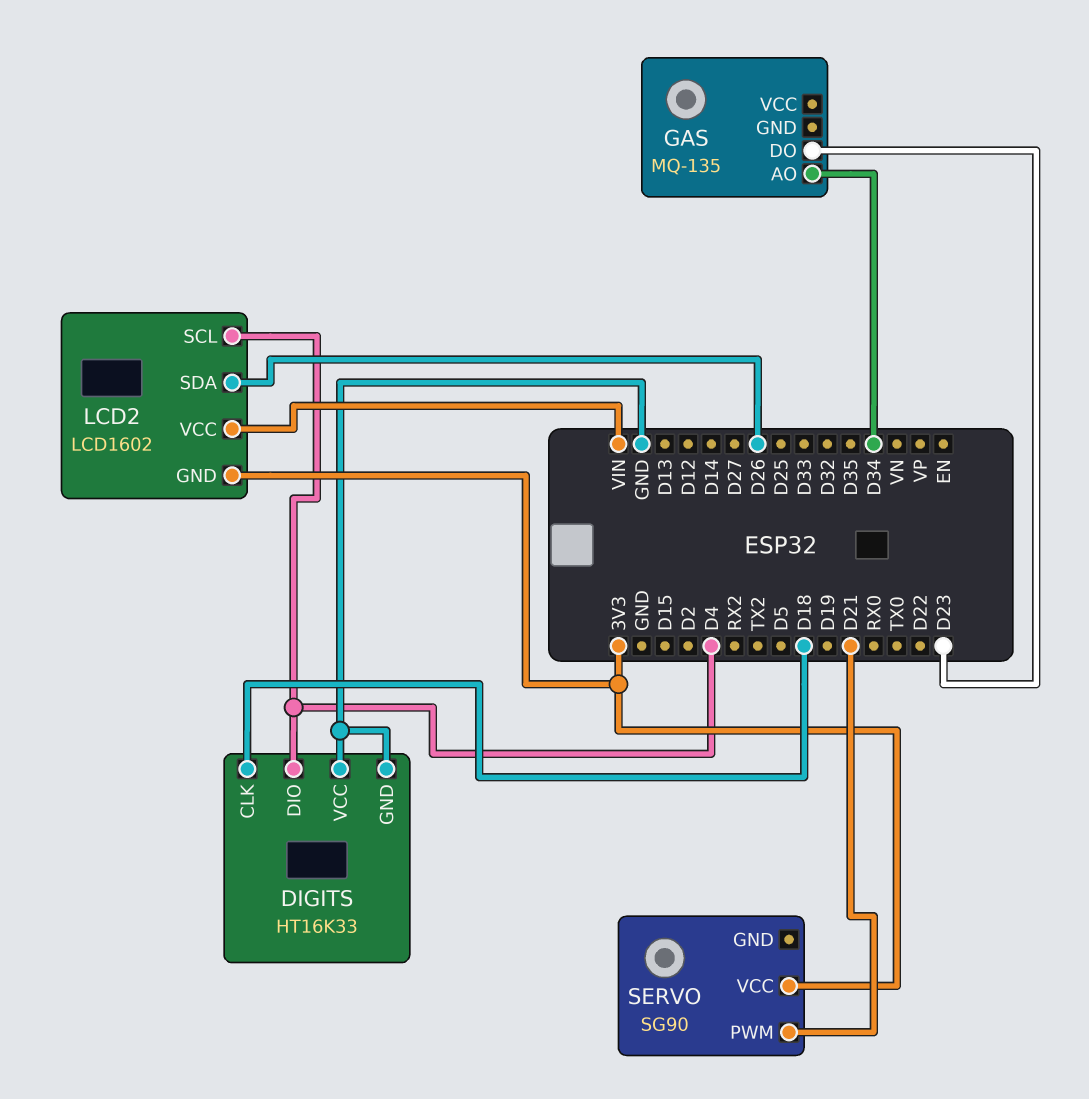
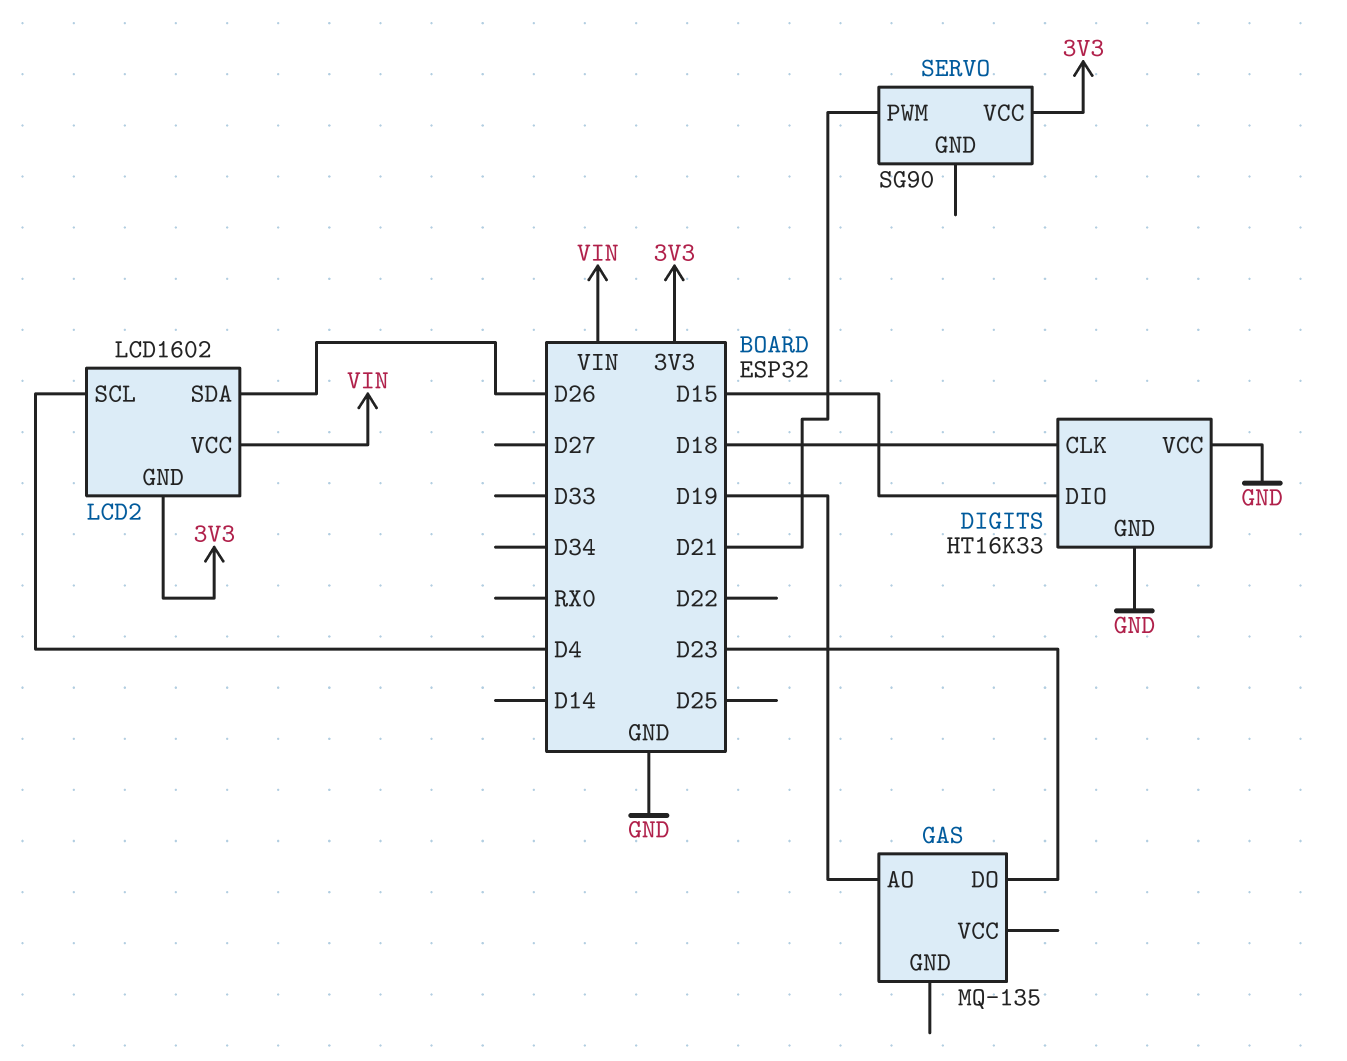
DIGITS pin DIO: D4 -> D15
GAS pin AO: D34 -> D19

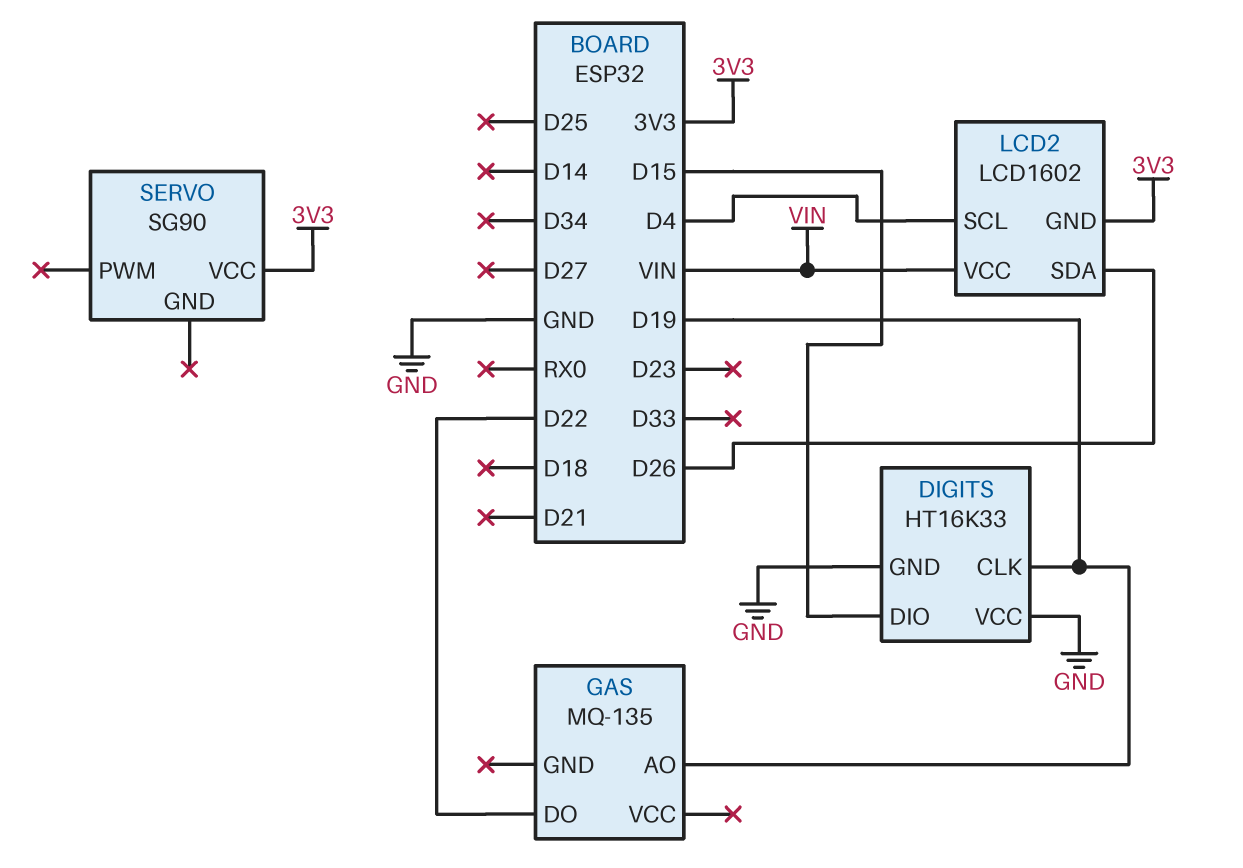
DIGITS pin CLK: D18 -> D19
GAS pin DO: D23 -> D22
SERVO pin PWM: D21 -> none

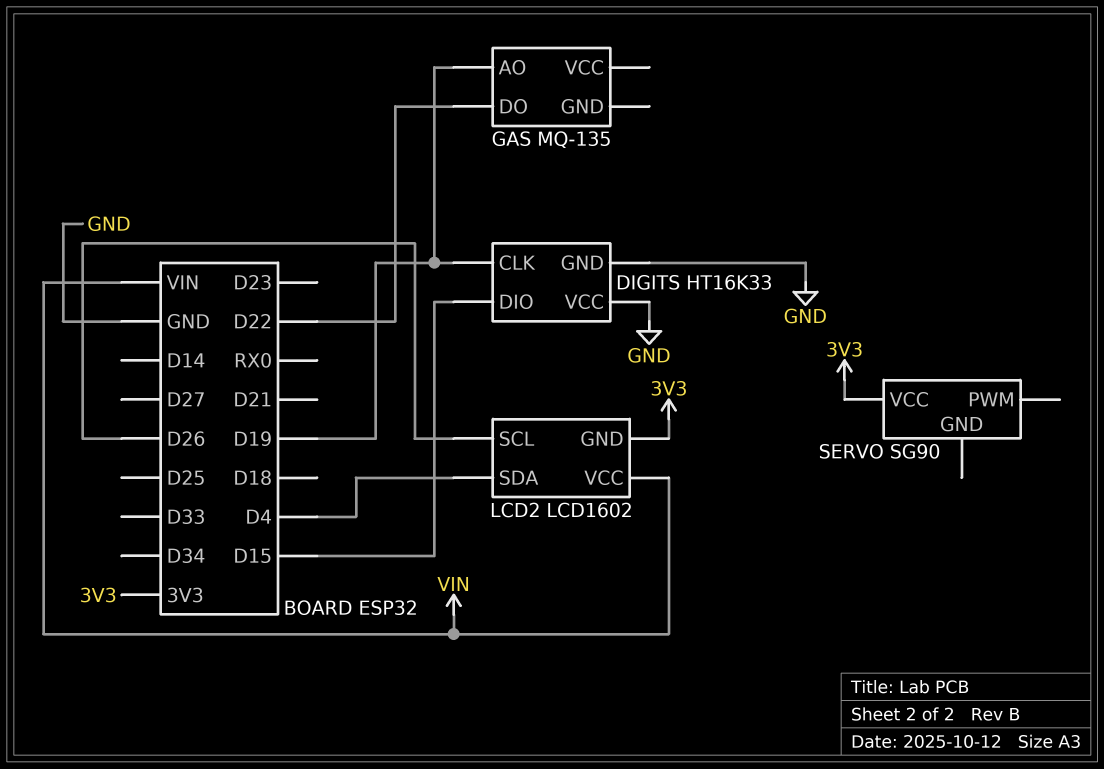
LCD2 pin SCL: D4 -> D26
LCD2 pin SDA: D26 -> D4

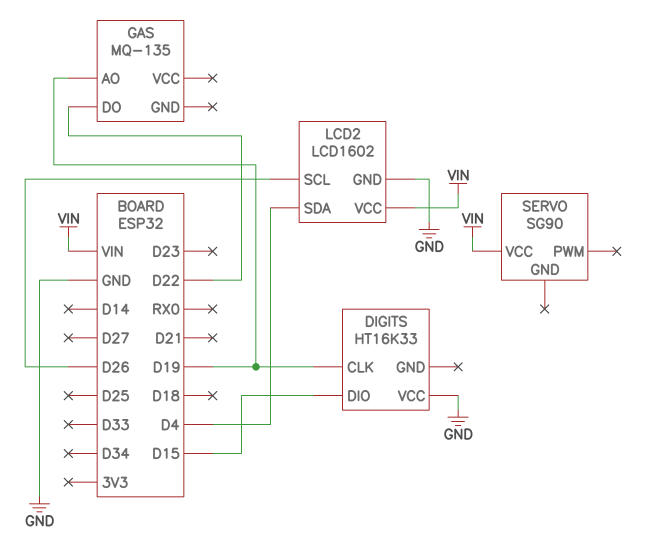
DIGITS pin GND: GND -> none
LCD2 pin GND: 3V3 -> GND
SERVO pin VCC: 3V3 -> VIN

